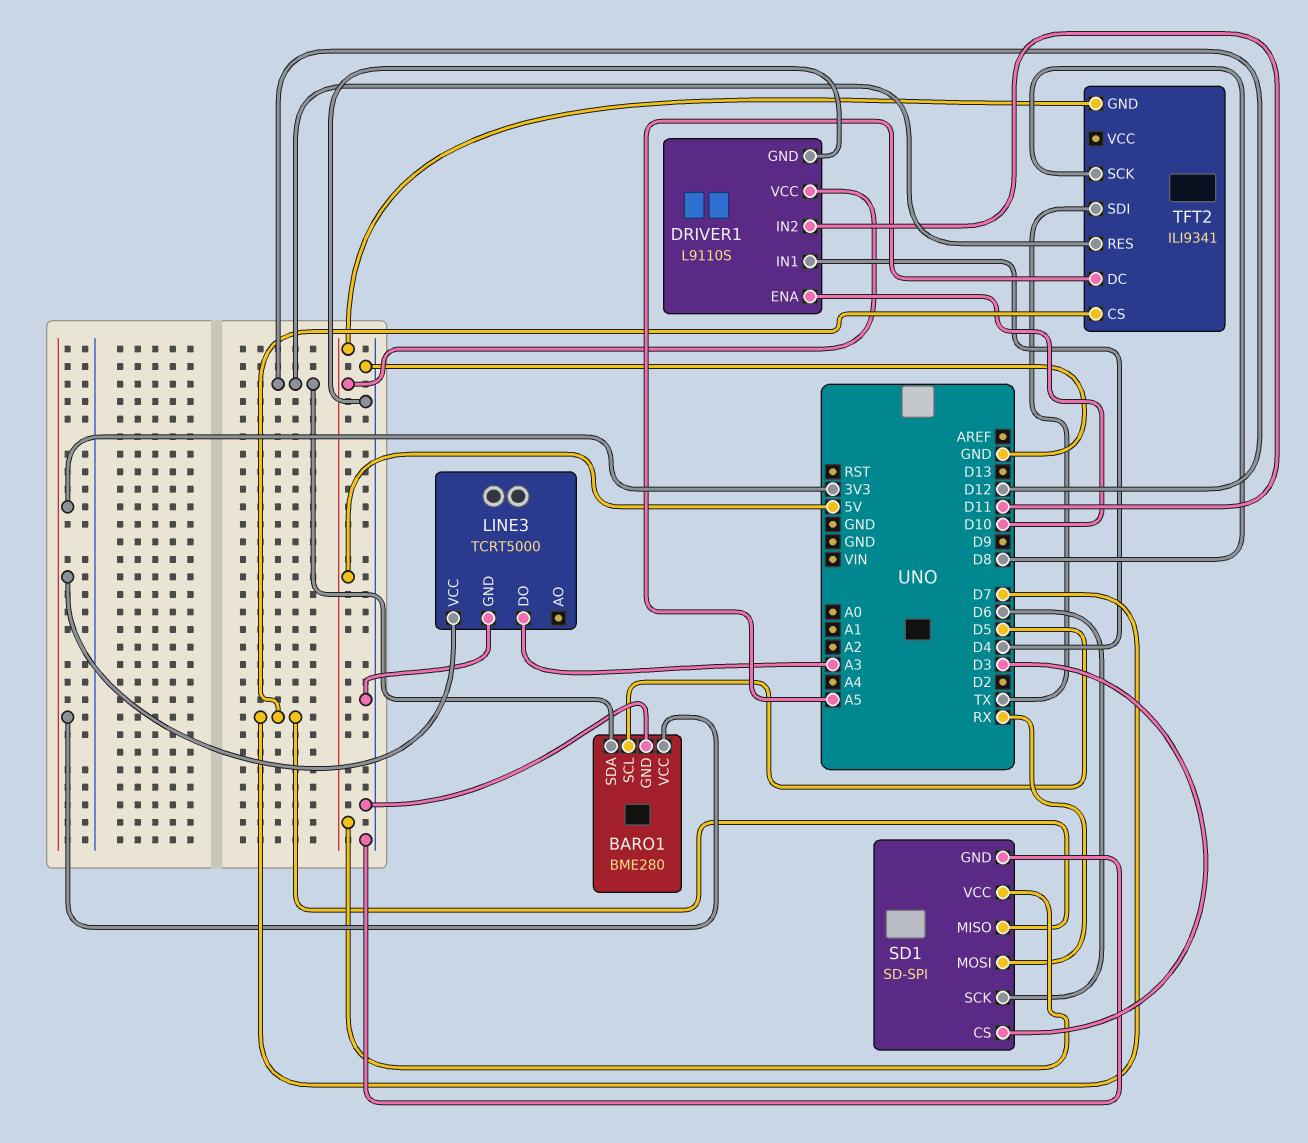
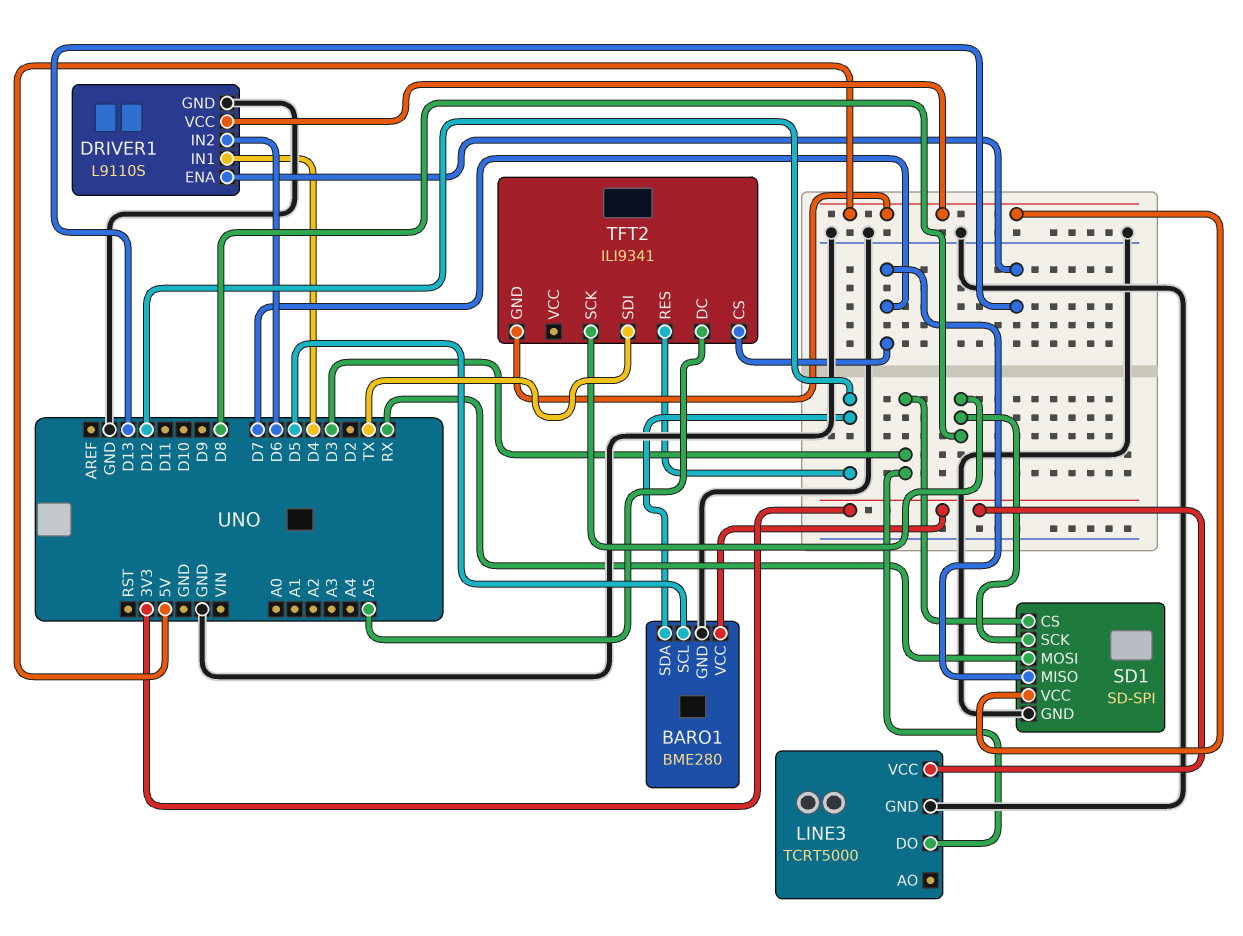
DRIVER1 pin ENA: D10 -> D13
DRIVER1 pin IN2: D11 -> D6
LINE3 pin DO: A3 -> D3
SD1 pin SCK: D6 -> D8

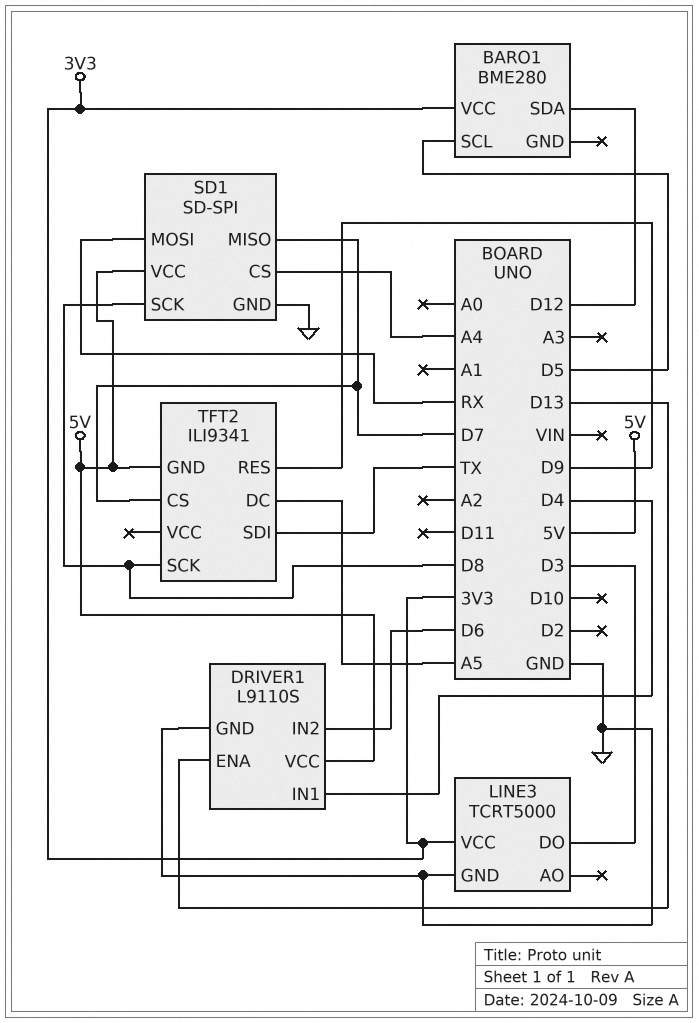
BARO1 pin GND: GND -> none
SD1 pin CS: D3 -> A4
TFT2 pin RES: D12 -> D9

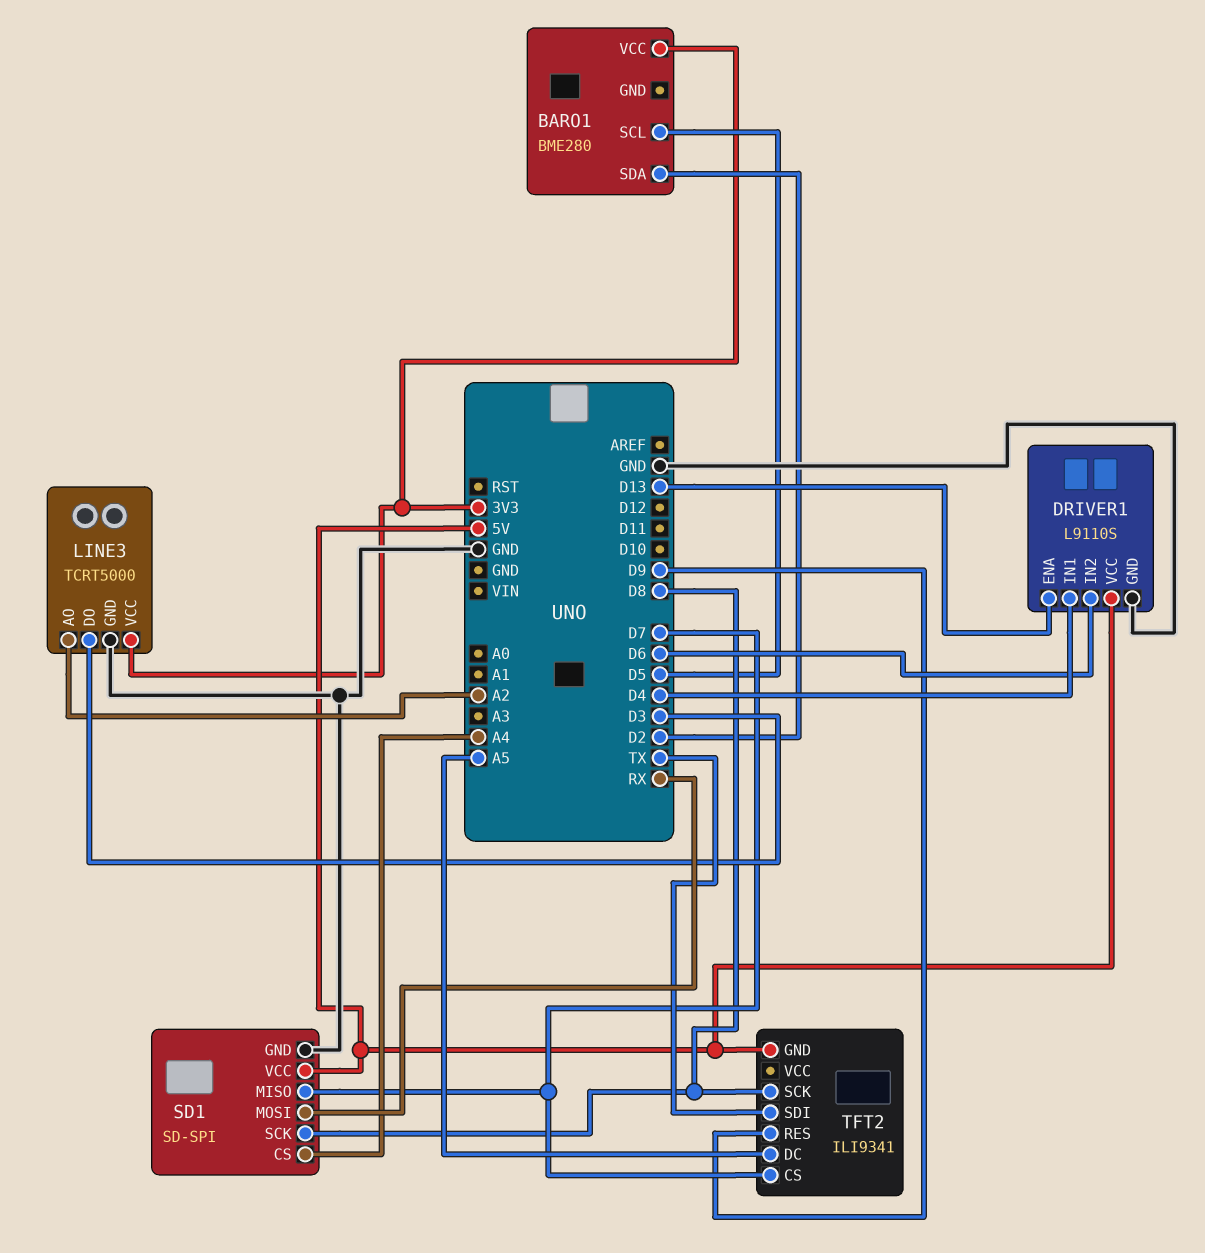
BARO1 pin SDA: D12 -> D2
LINE3 pin AO: none -> A2

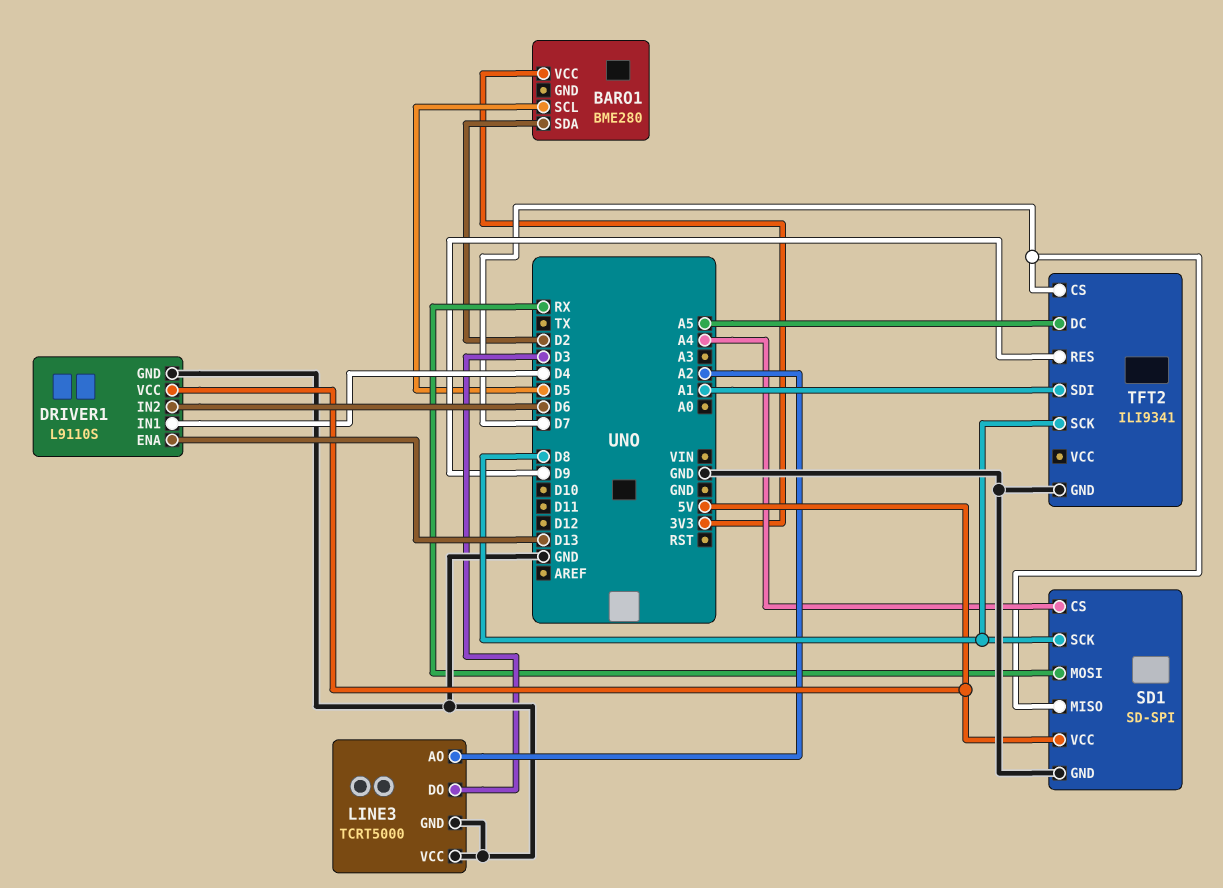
LINE3 pin VCC: 3V3 -> GND
TFT2 pin GND: 5V -> GND
TFT2 pin SDI: TX -> A1

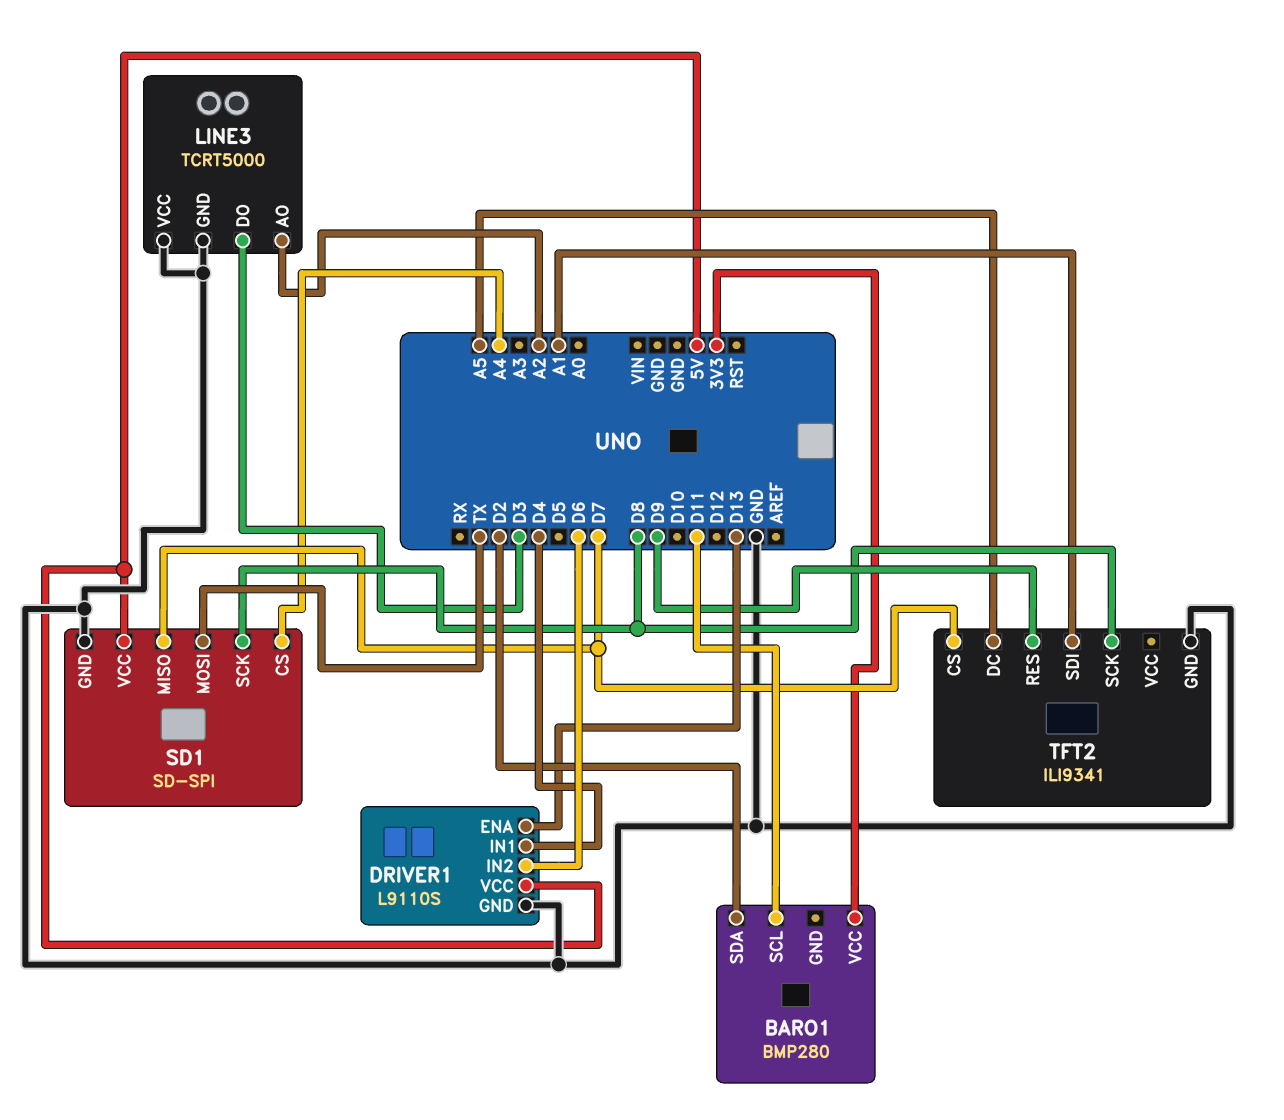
BARO1: BME280 -> BMP280
BARO1 pin SCL: D5 -> D11
SD1 pin MOSI: RX -> TX

